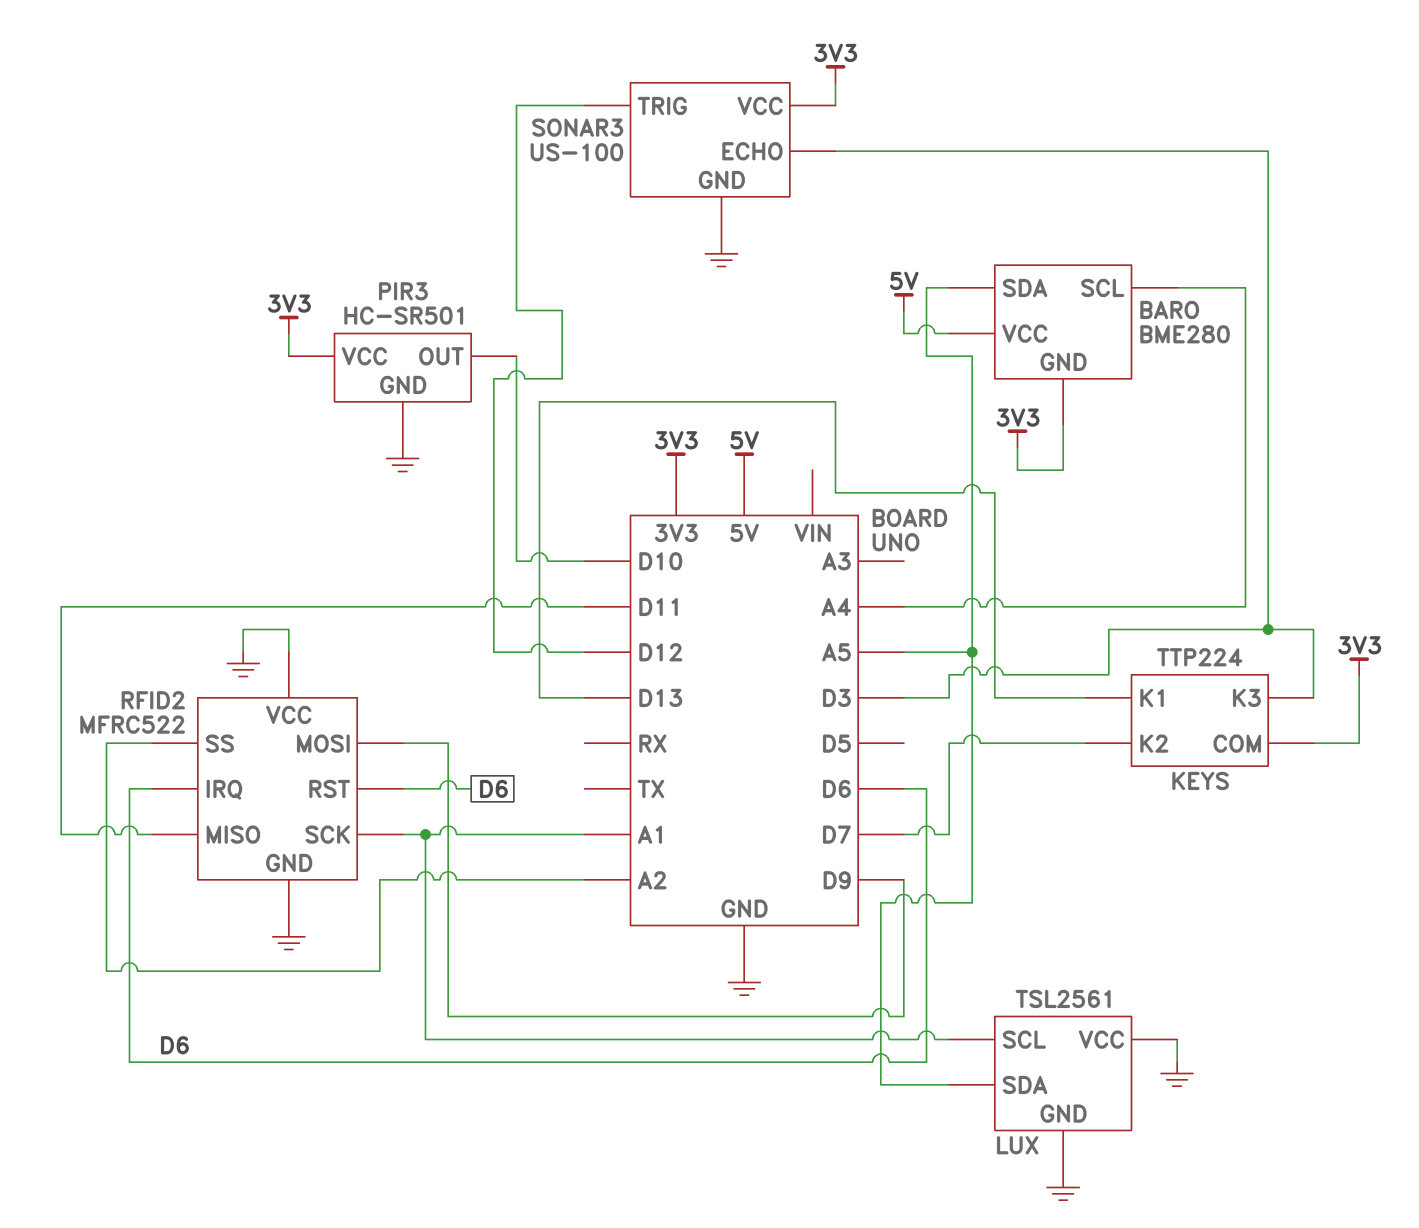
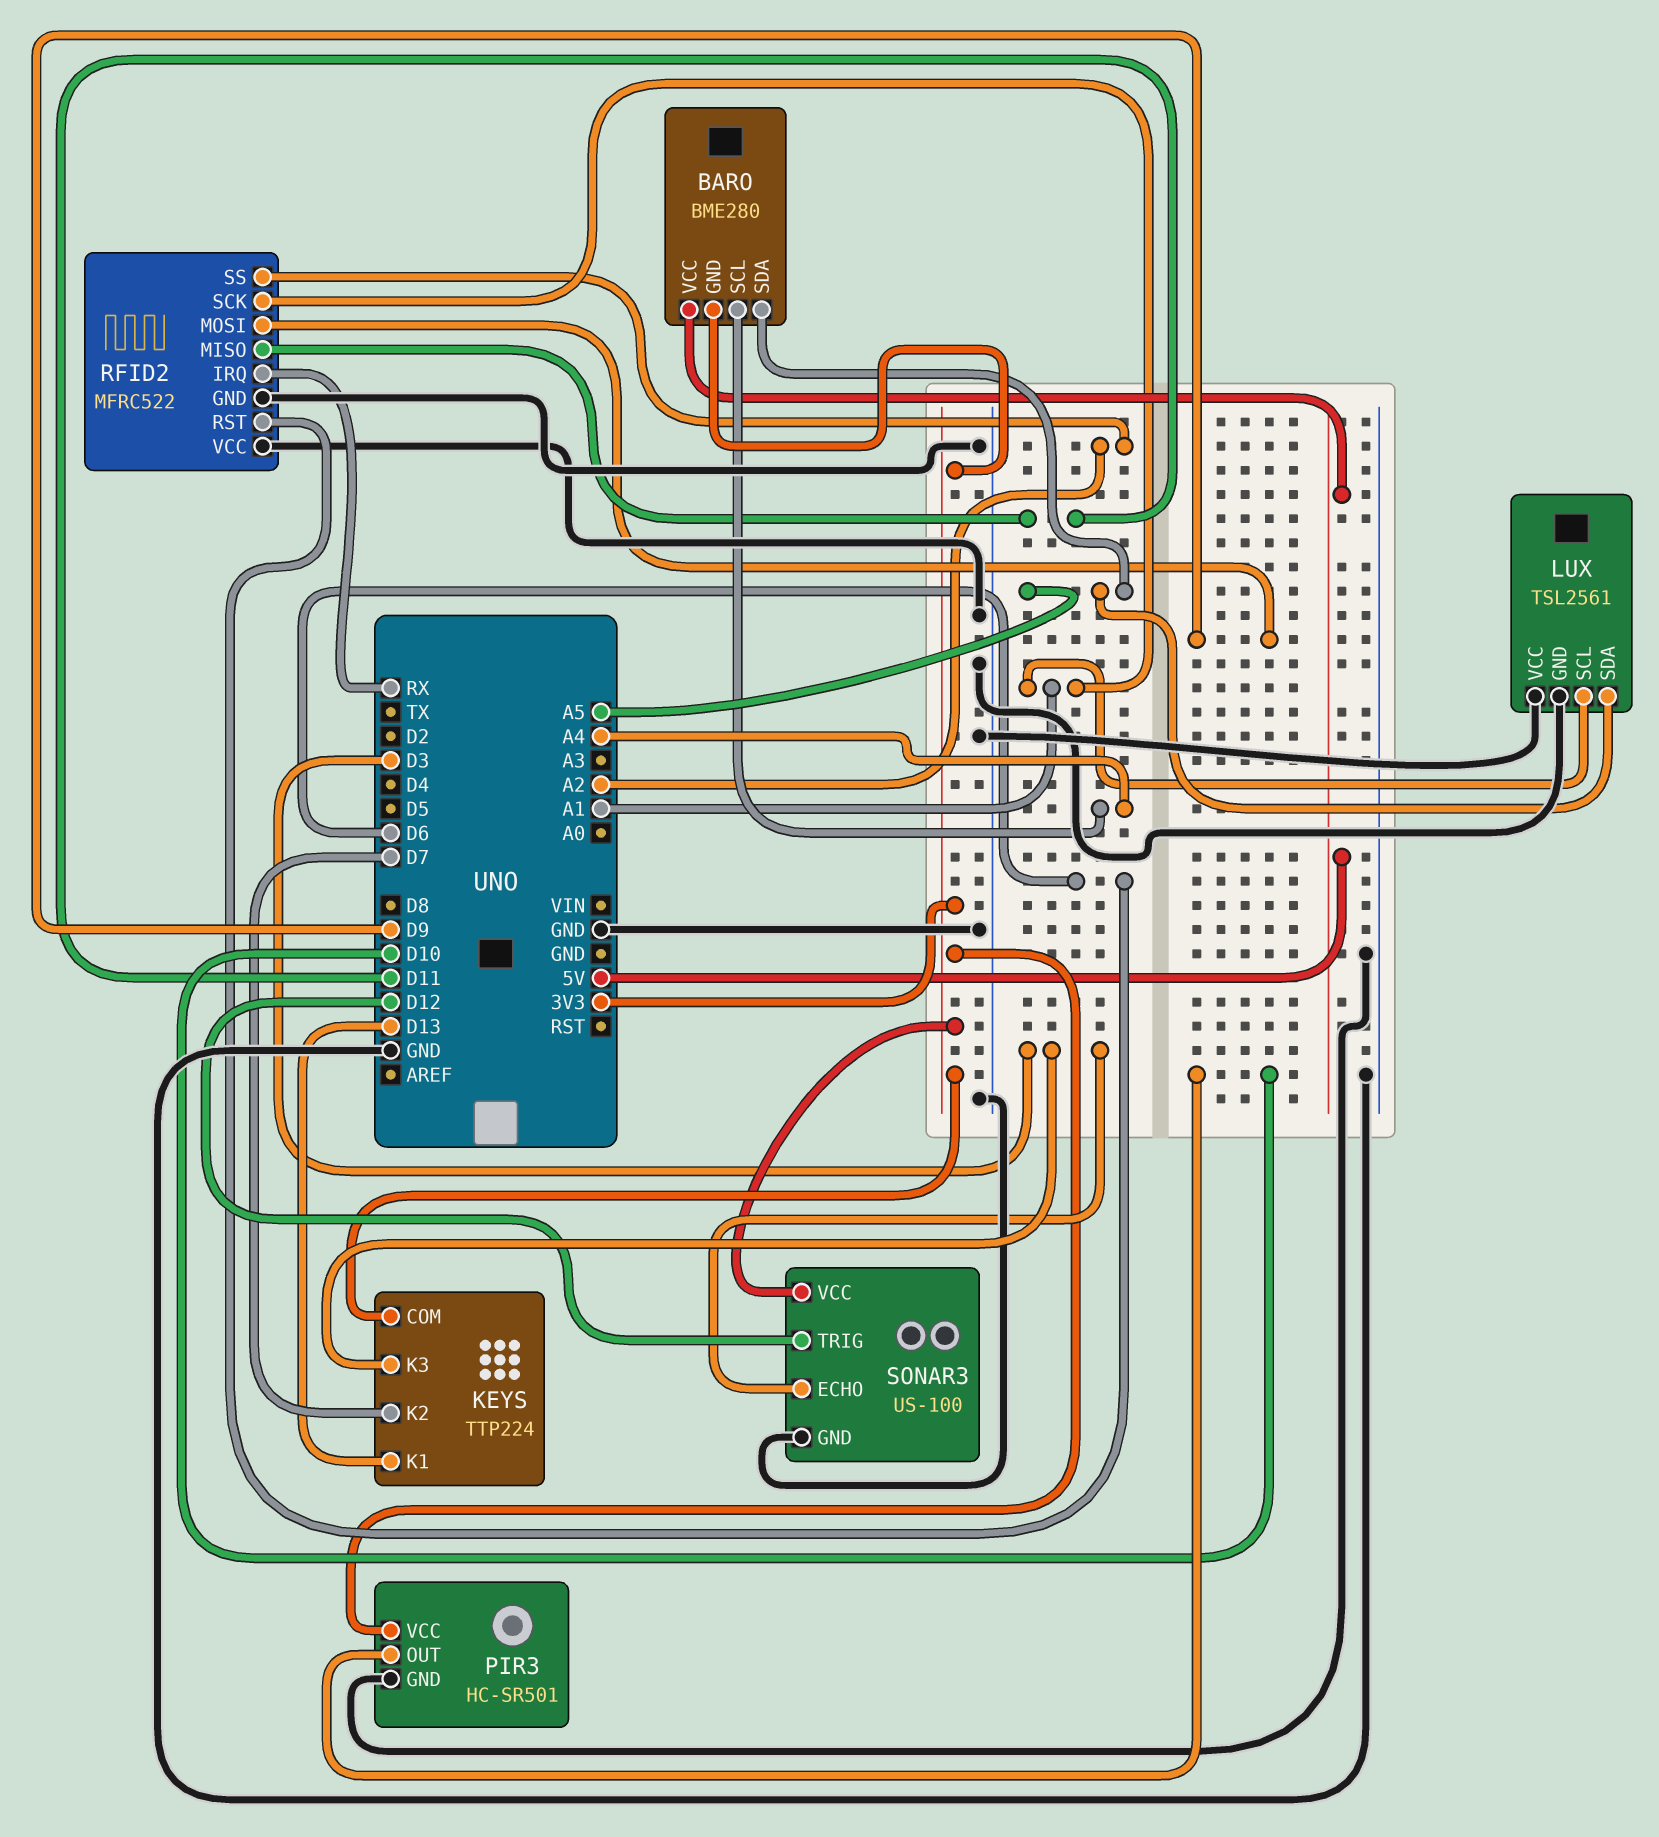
RFID2 pin IRQ: D6 -> RX

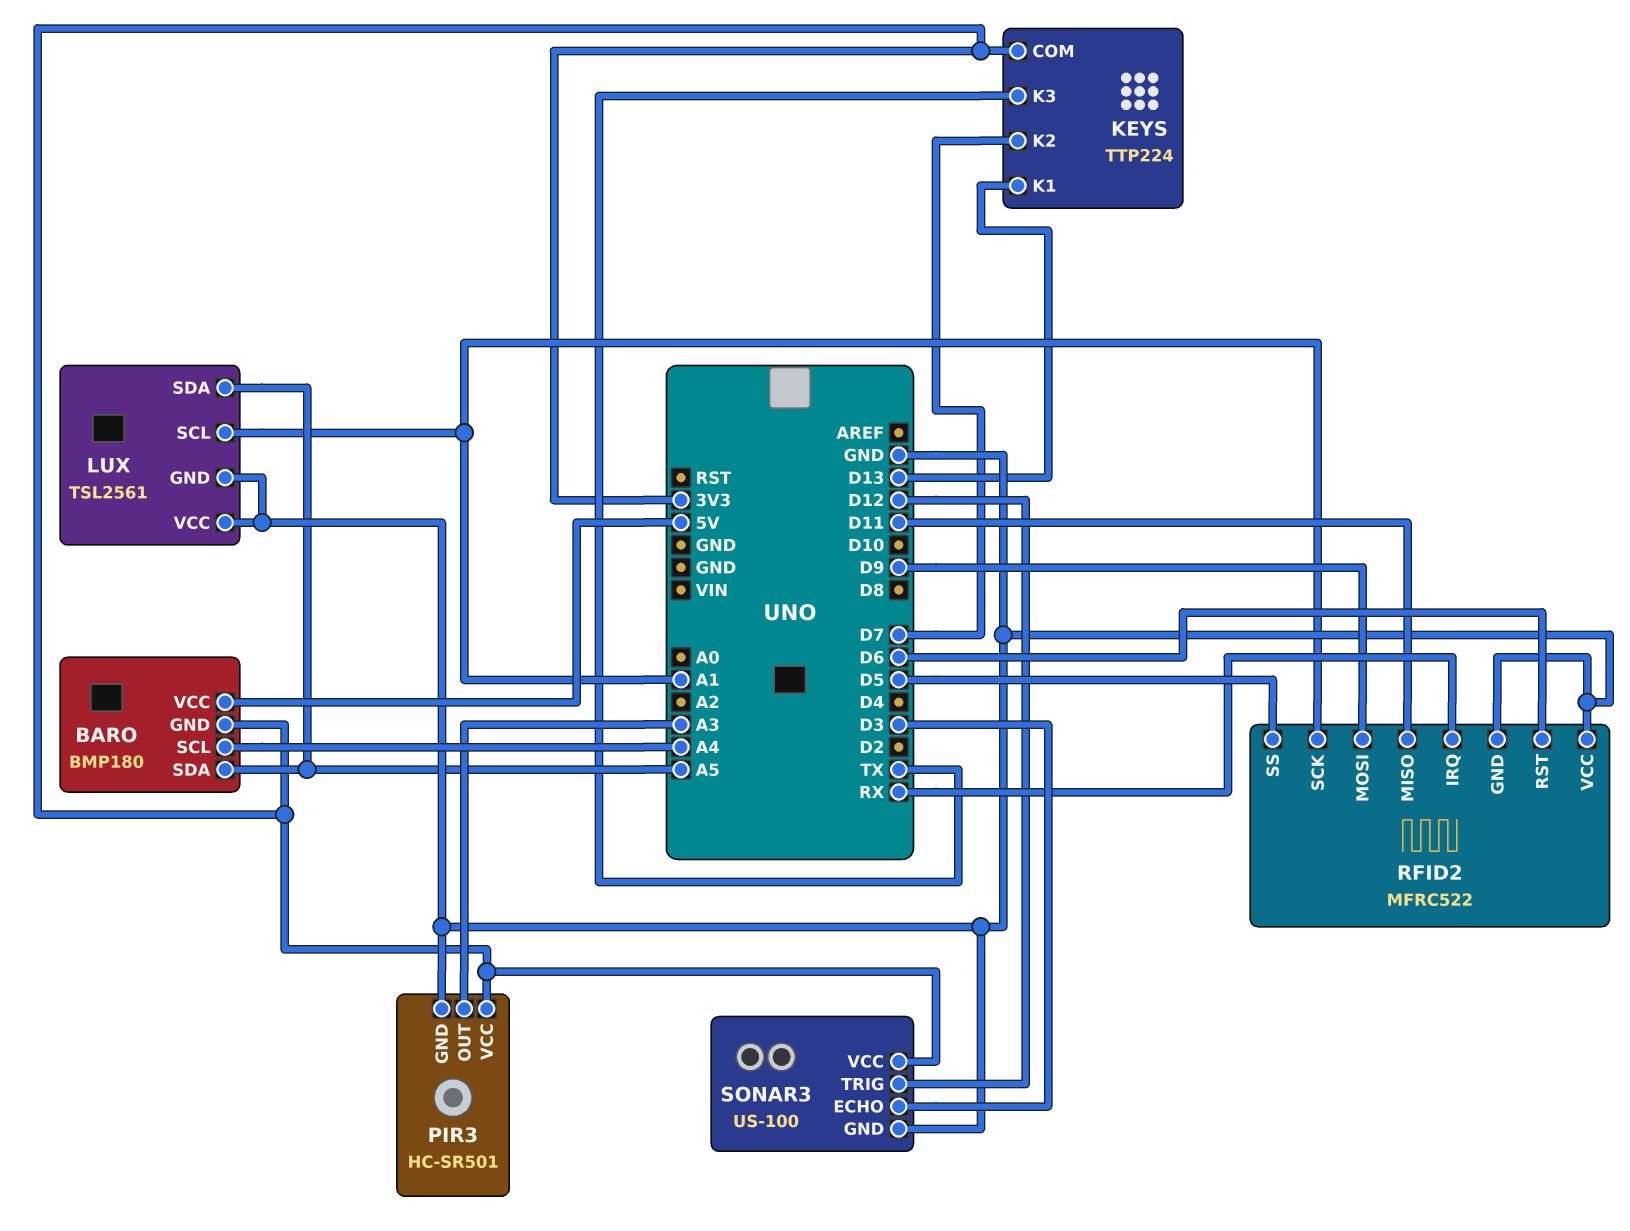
BARO: BME280 -> BMP180
KEYS pin K3: D3 -> TX
PIR3 pin OUT: D10 -> A3
RFID2 pin SS: A2 -> D5

